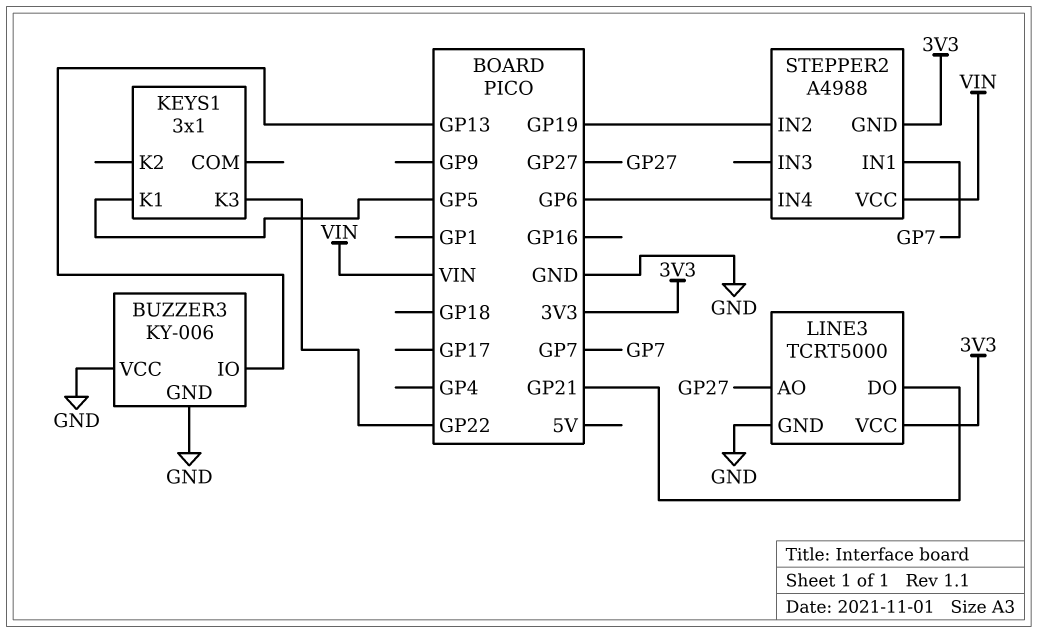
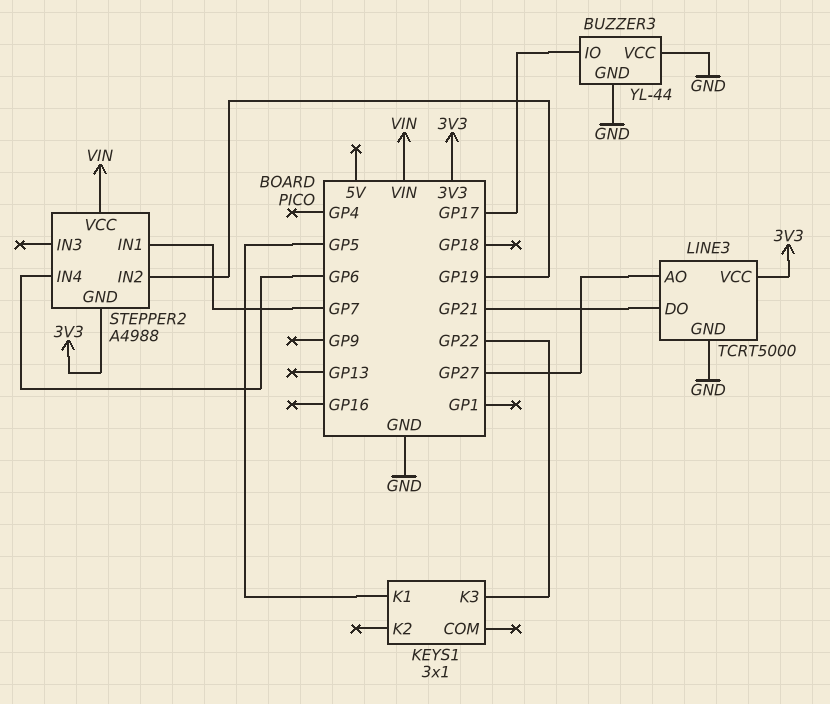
BUZZER3: KY-006 -> YL-44
BUZZER3 pin IO: GP13 -> GP17

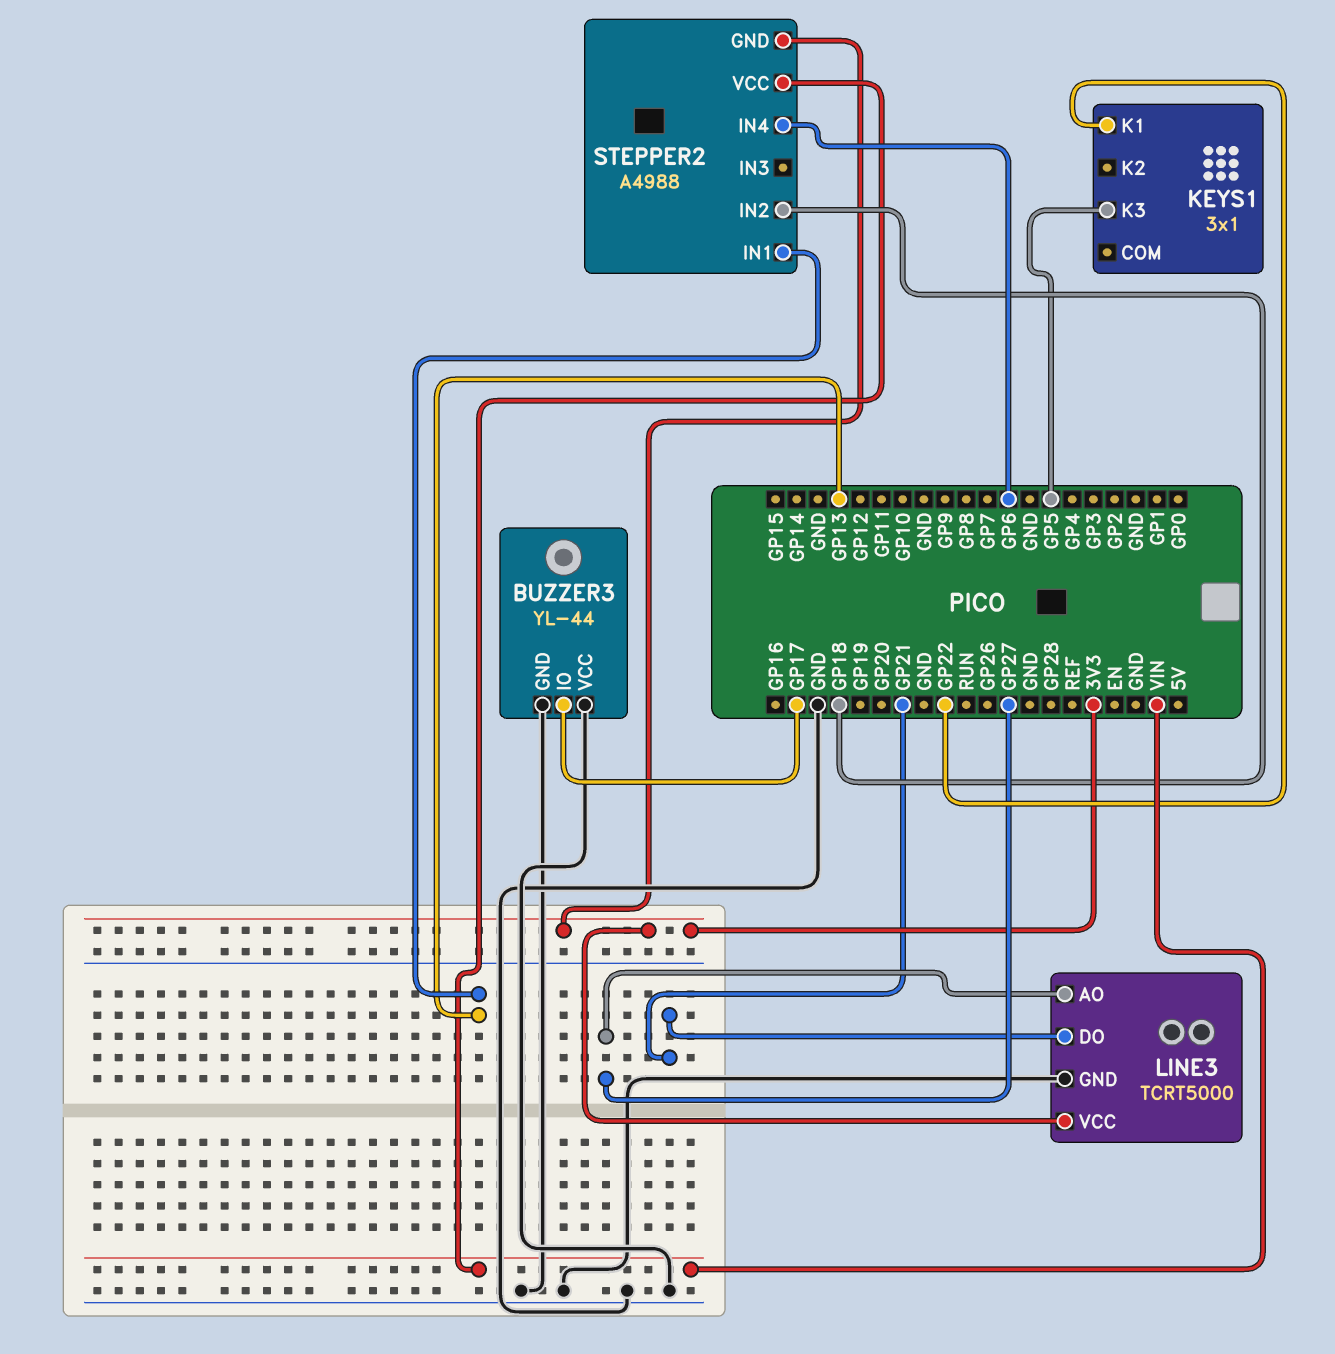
KEYS1 pin K1: GP5 -> GP22
KEYS1 pin K3: GP22 -> GP5
STEPPER2 pin IN1: GP7 -> GP13
STEPPER2 pin IN2: GP19 -> GP18

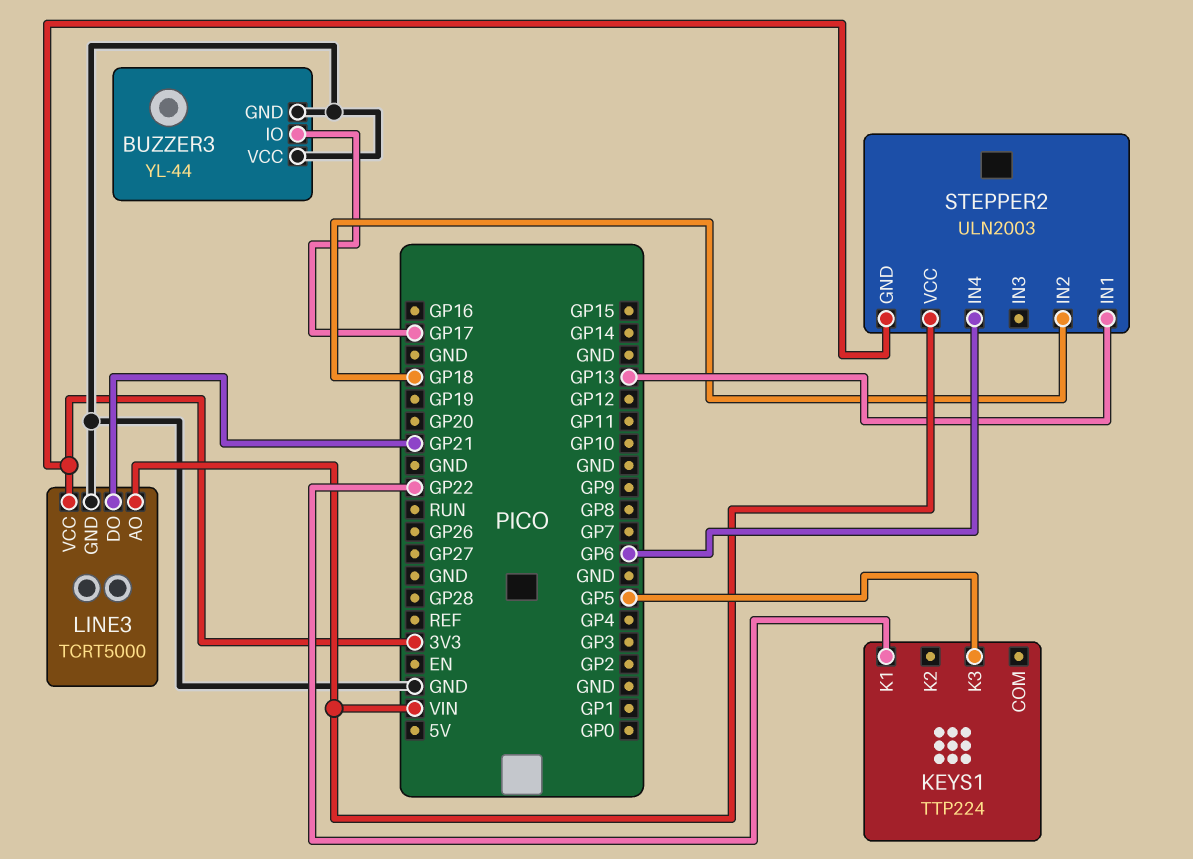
KEYS1: 3x1 -> TTP224
LINE3 pin AO: GP27 -> VIN
STEPPER2: A4988 -> ULN2003

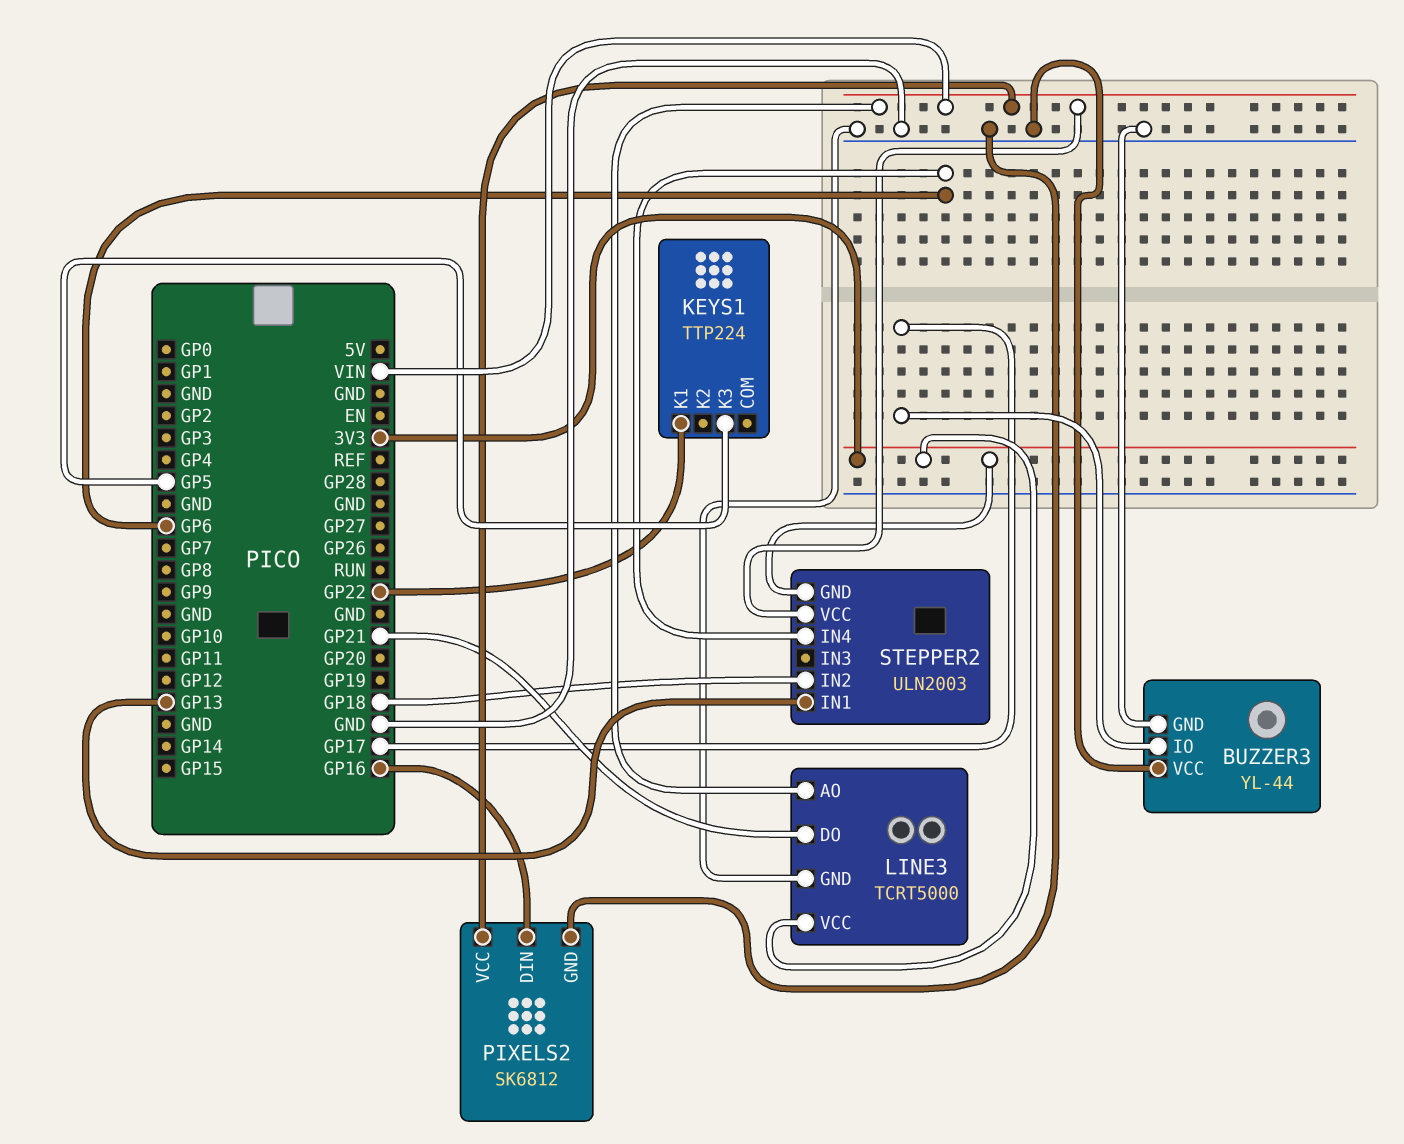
PIXELS2: none -> SK6812
PIXELS2 pin DIN: none -> GP16
PIXELS2 pin GND: none -> GND
PIXELS2 pin VCC: none -> VIN

